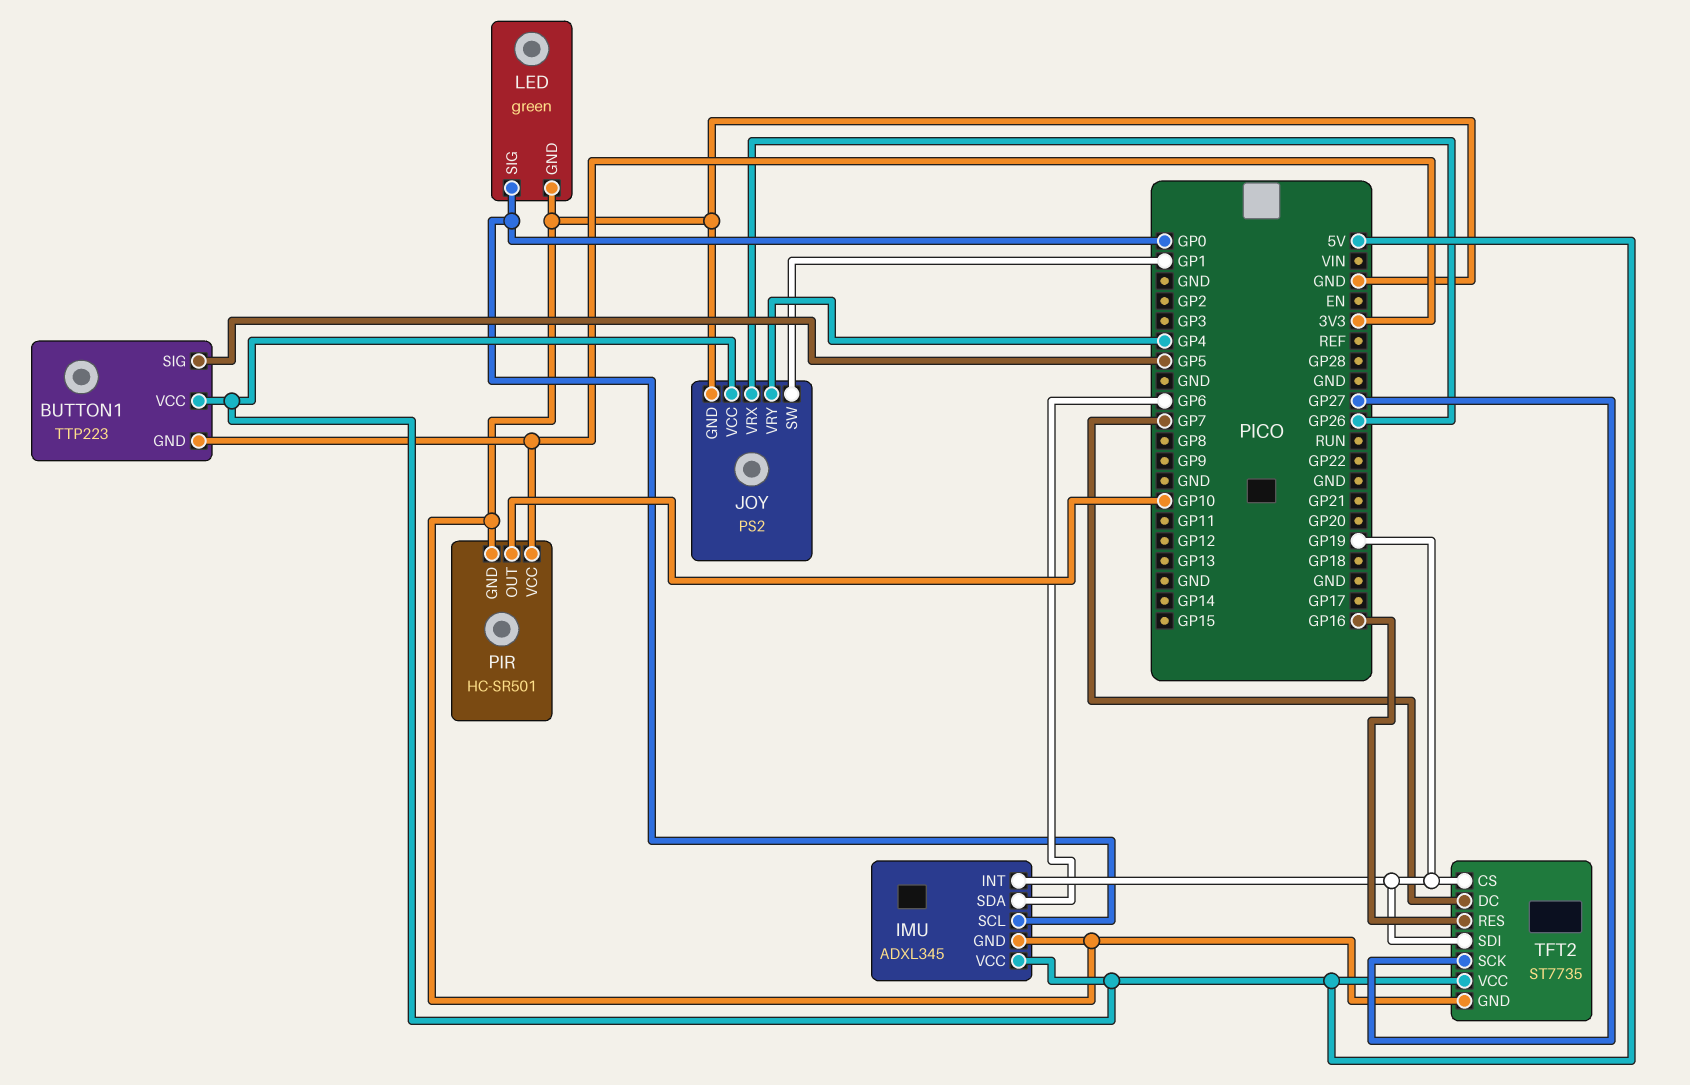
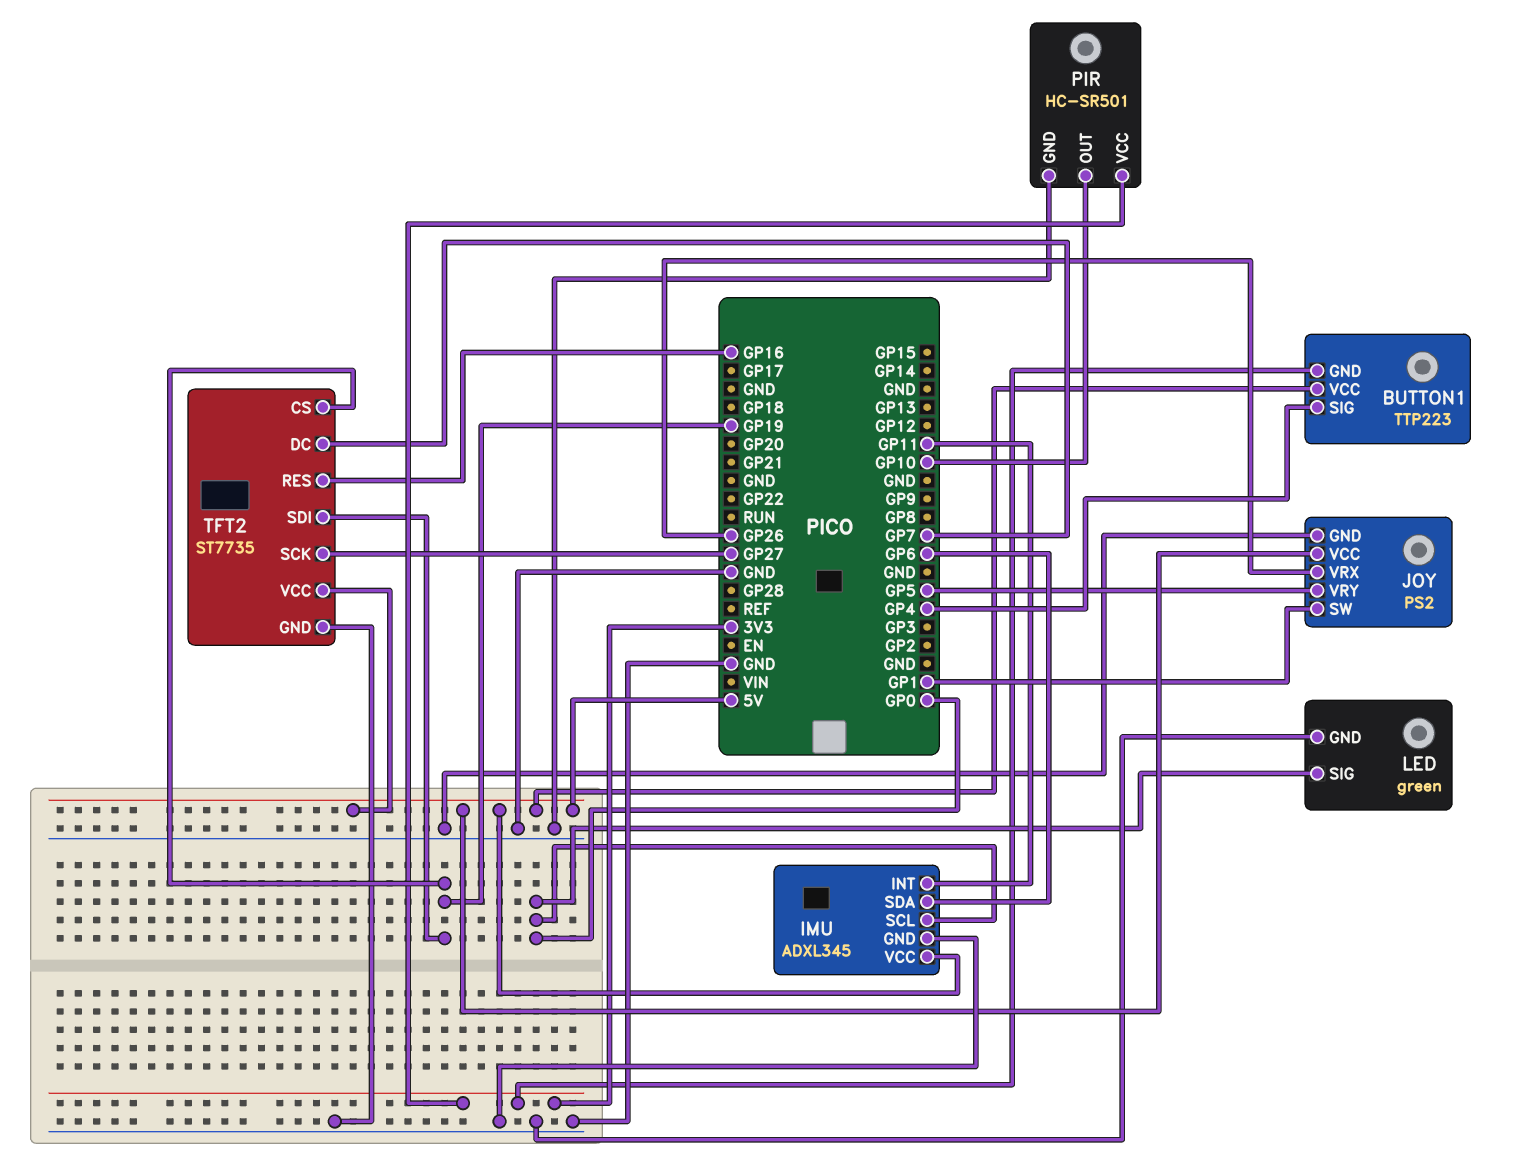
BUTTON1 pin SIG: GP5 -> GP4
IMU pin INT: GP19 -> GP11
JOY pin VRY: GP4 -> GP5

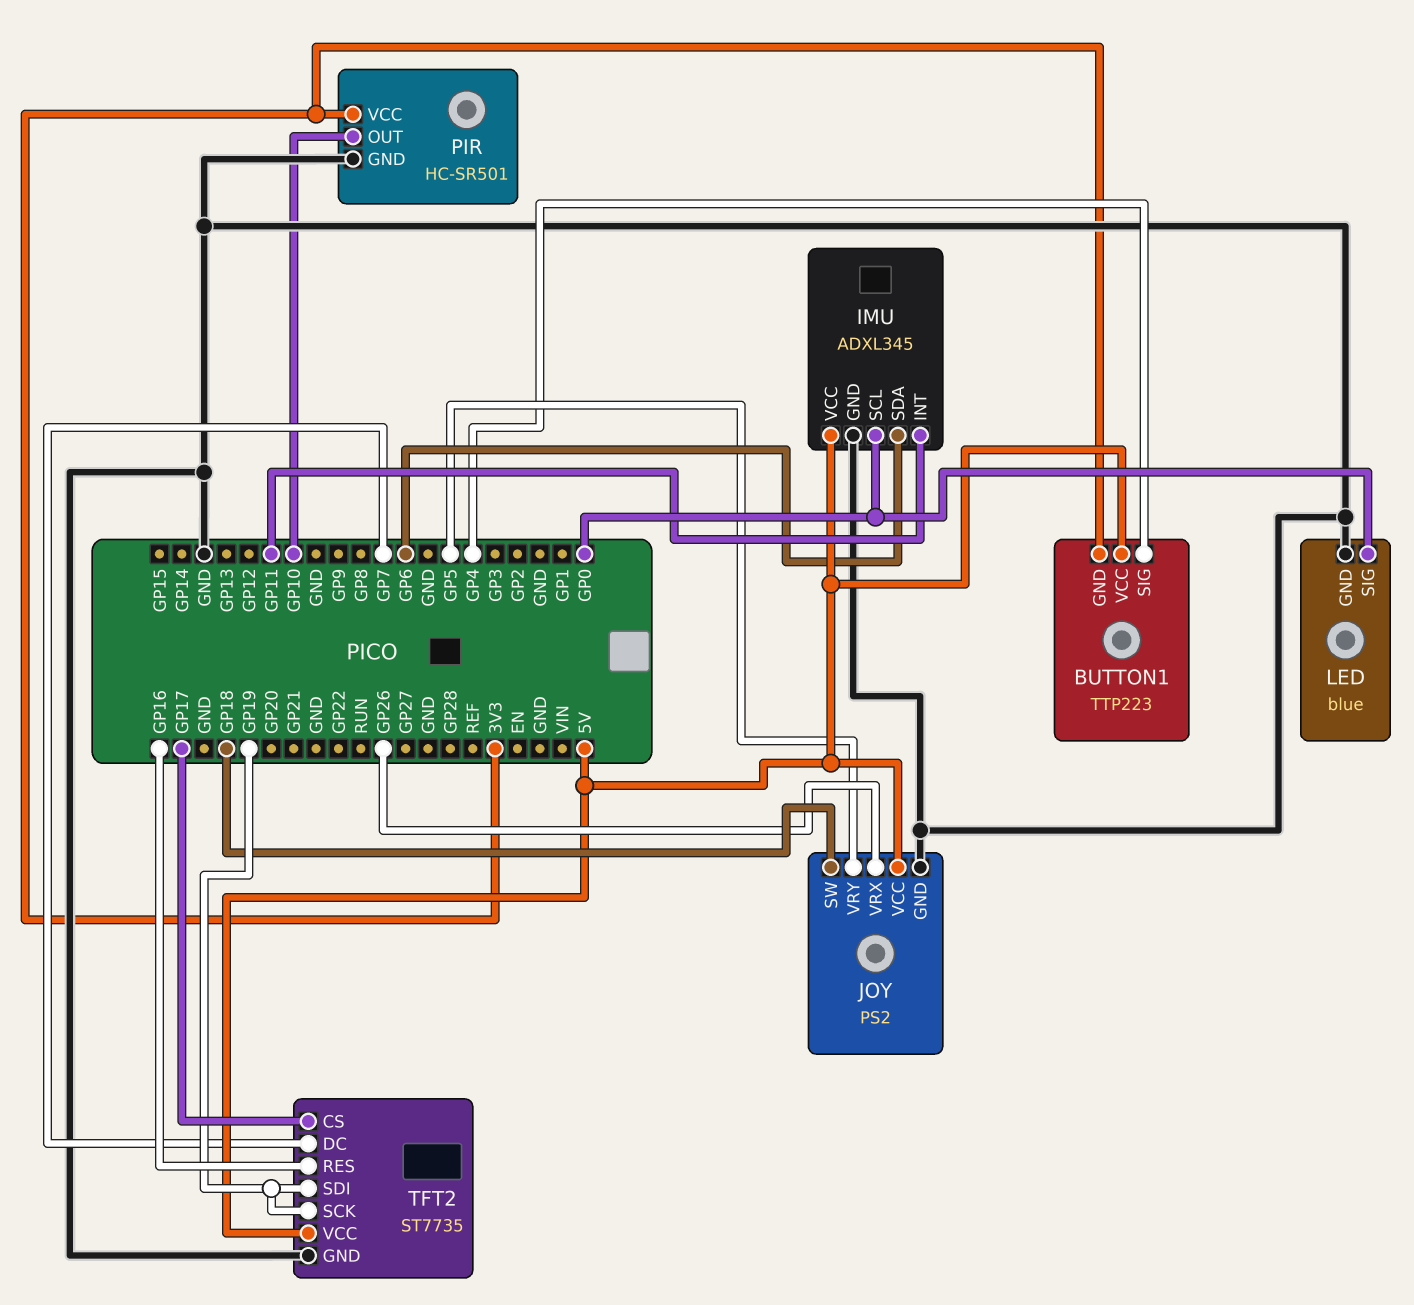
JOY pin SW: GP1 -> GP18
LED: green -> blue
TFT2 pin CS: GP19 -> GP17
TFT2 pin SCK: GP27 -> GP19

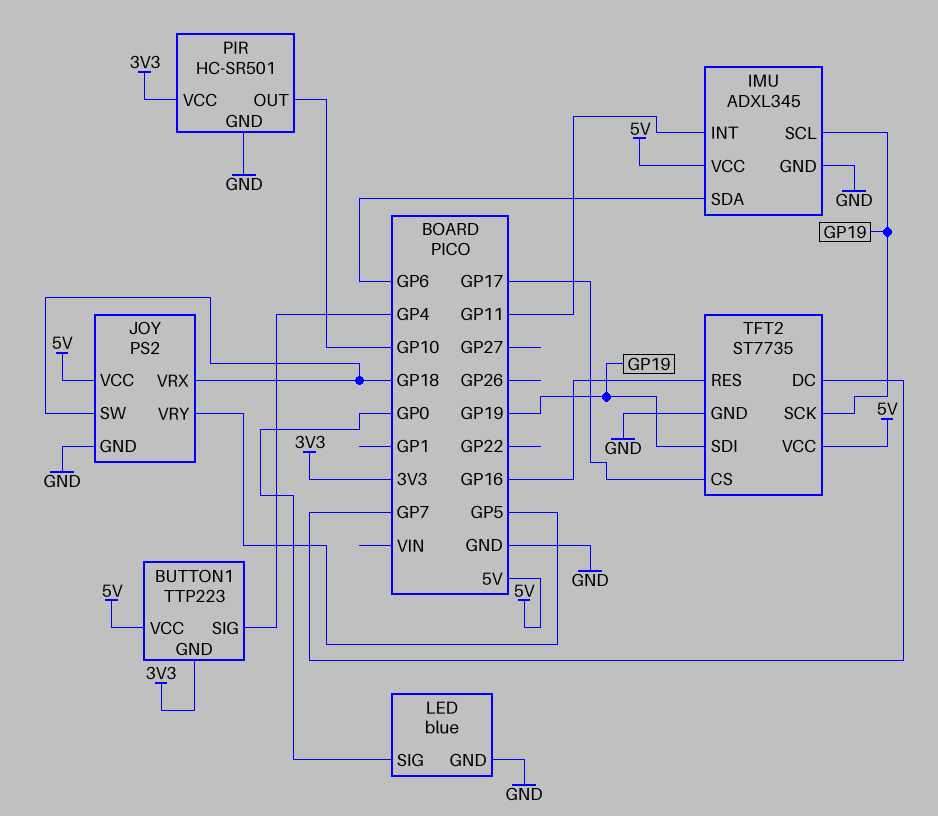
IMU pin SCL: GP0 -> GP19
JOY pin VRX: GP26 -> GP18

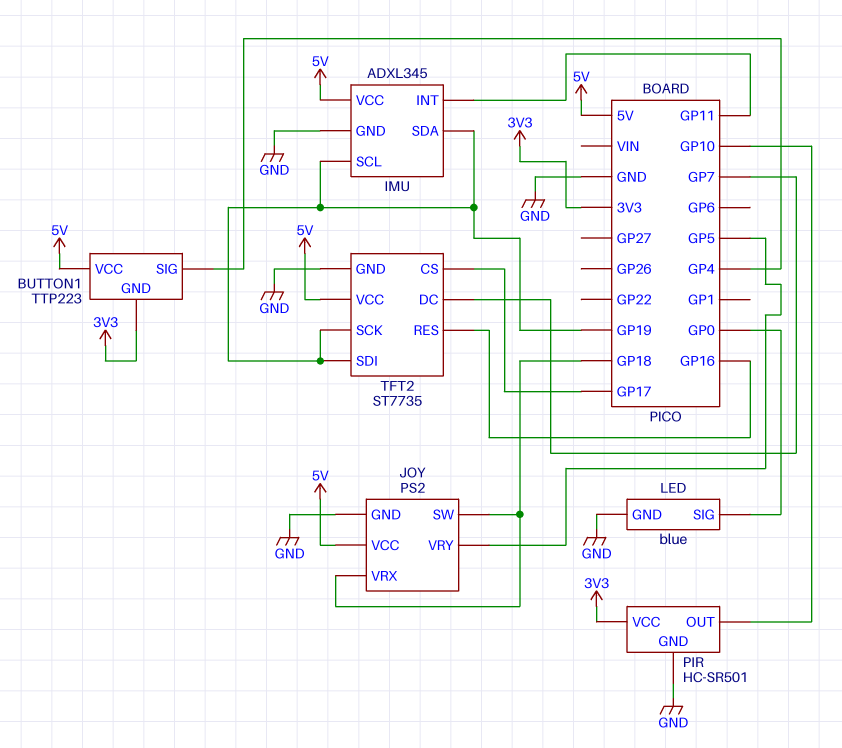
IMU pin SDA: GP6 -> GP19

